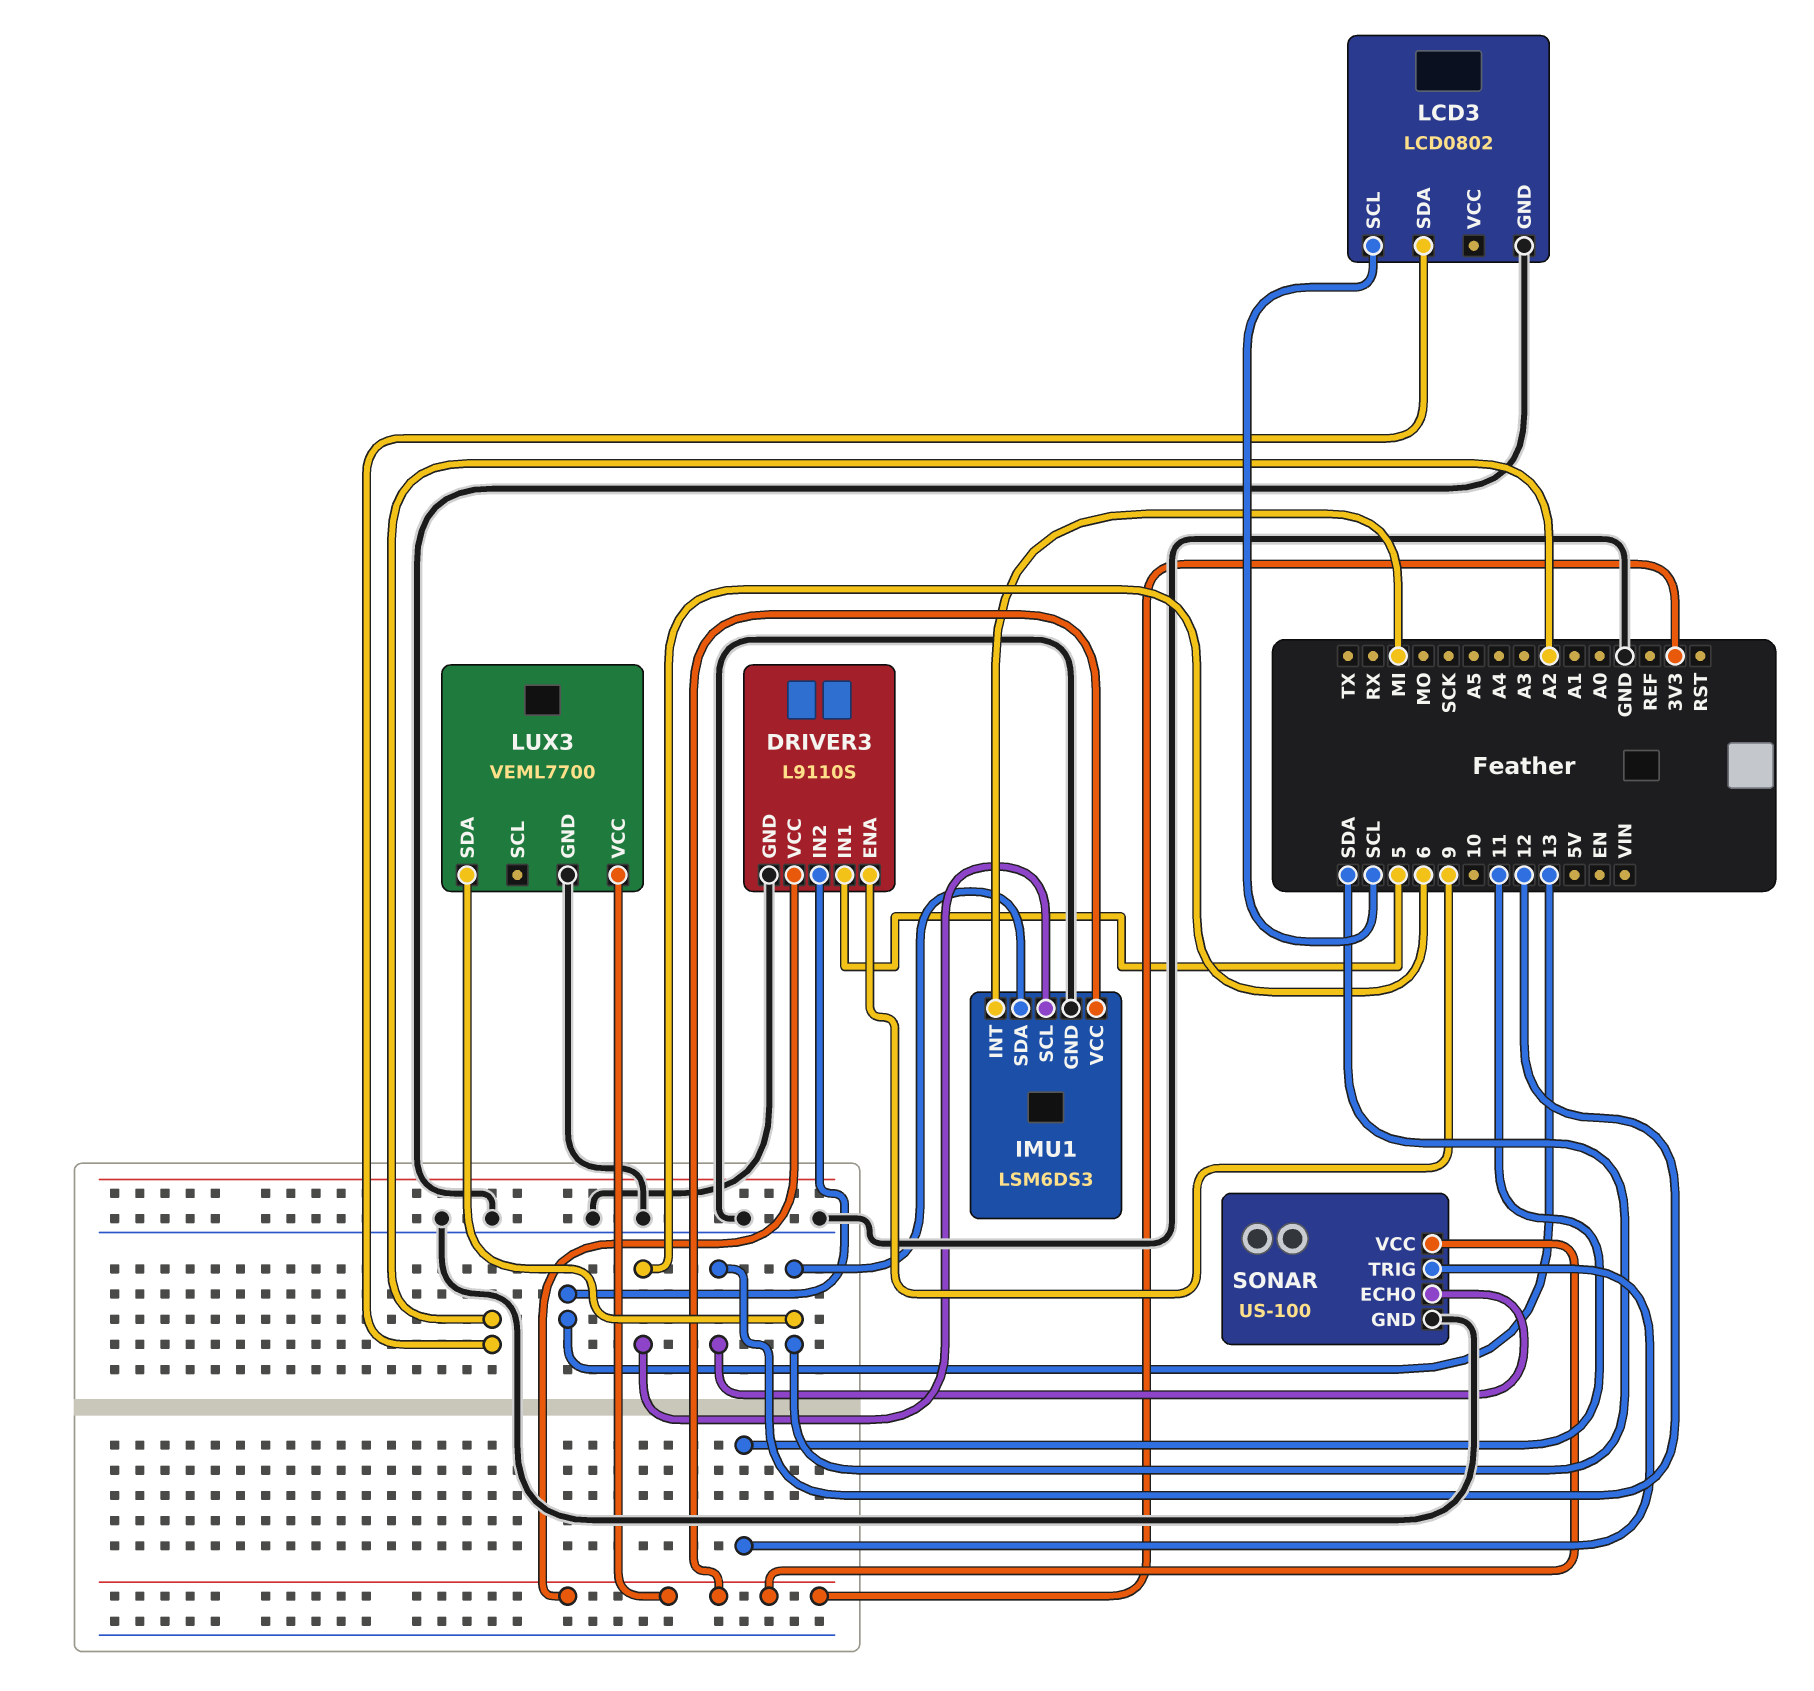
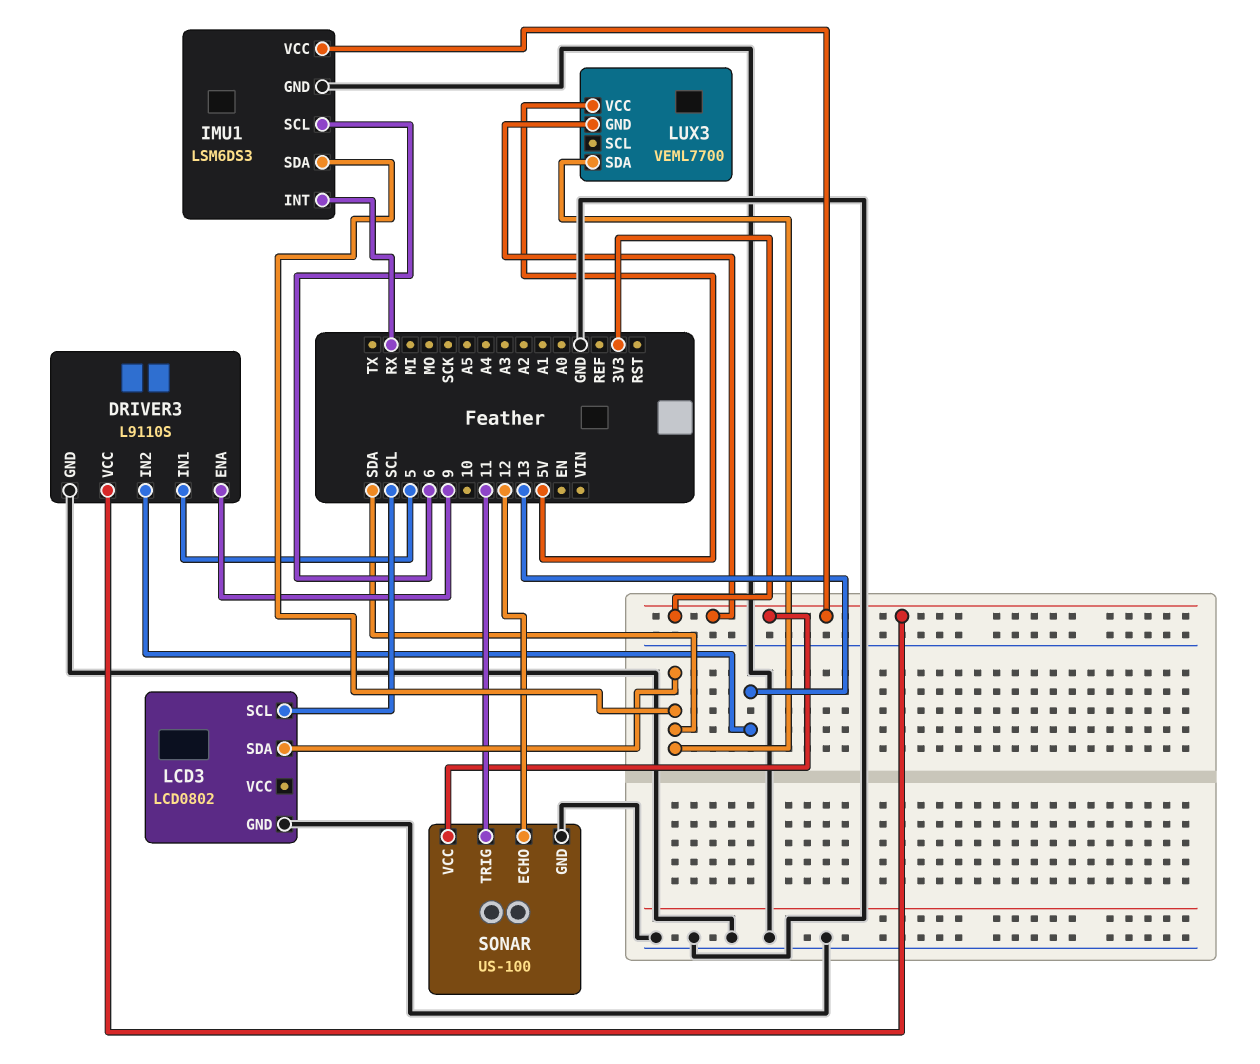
IMU1 pin INT: MI -> RX
LCD3 pin SDA: A2 -> SDA
LUX3 pin GND: GND -> 3V3
LUX3 pin VCC: 3V3 -> 5V

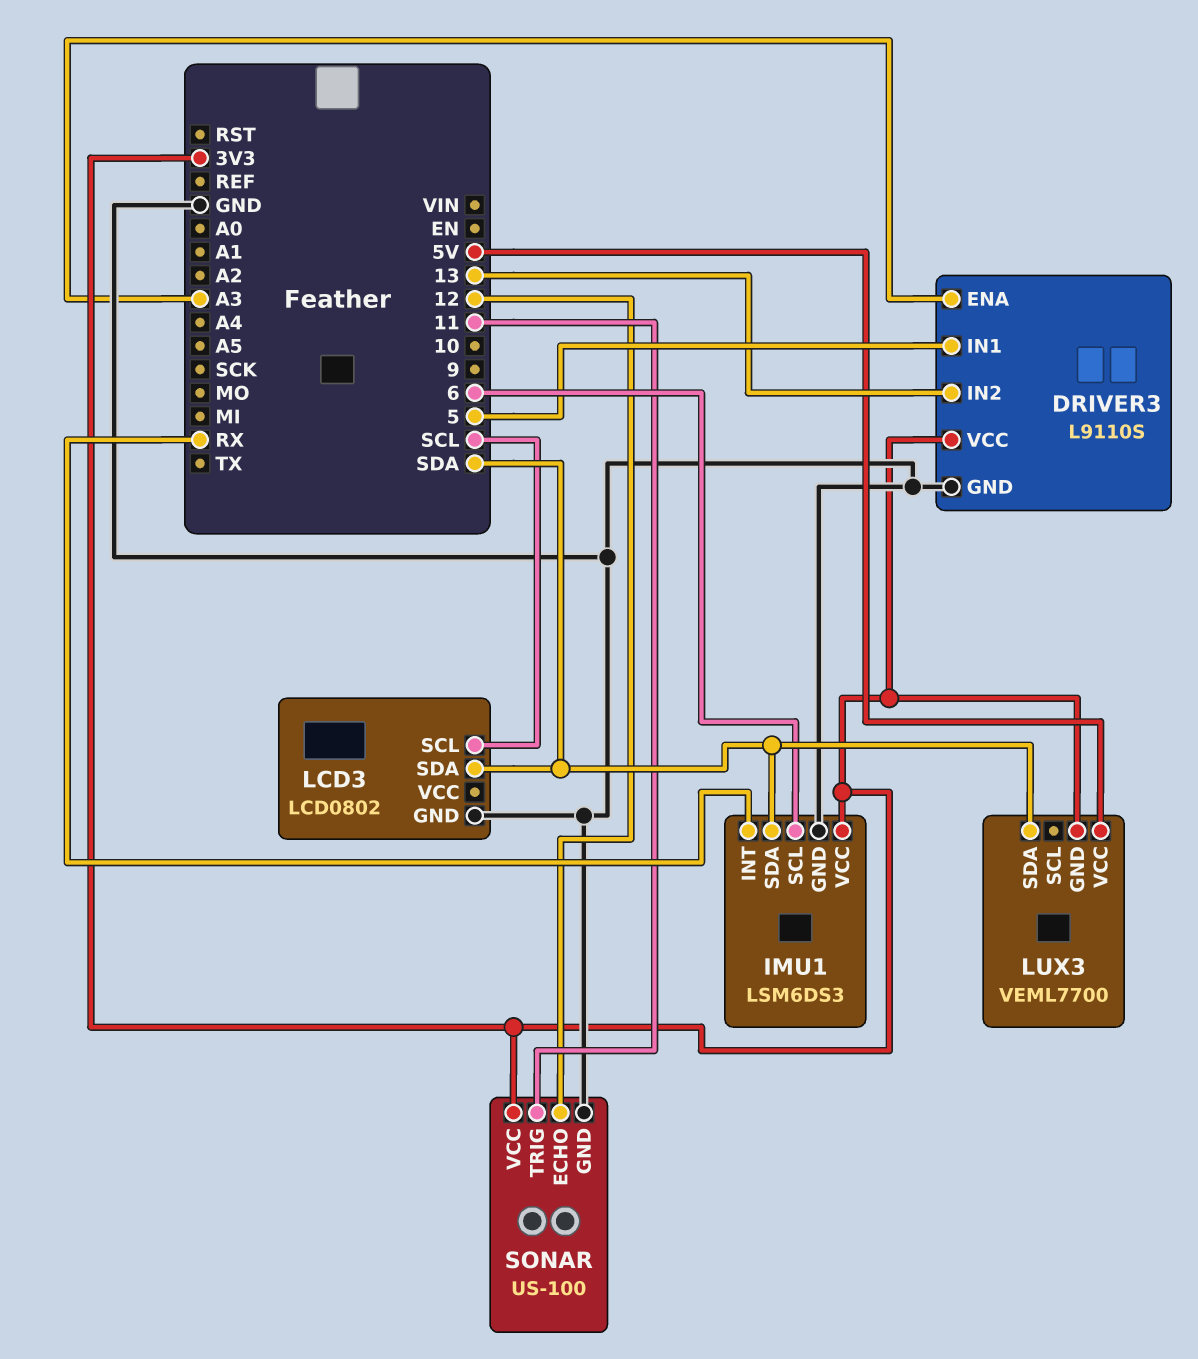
DRIVER3 pin ENA: 9 -> A3

